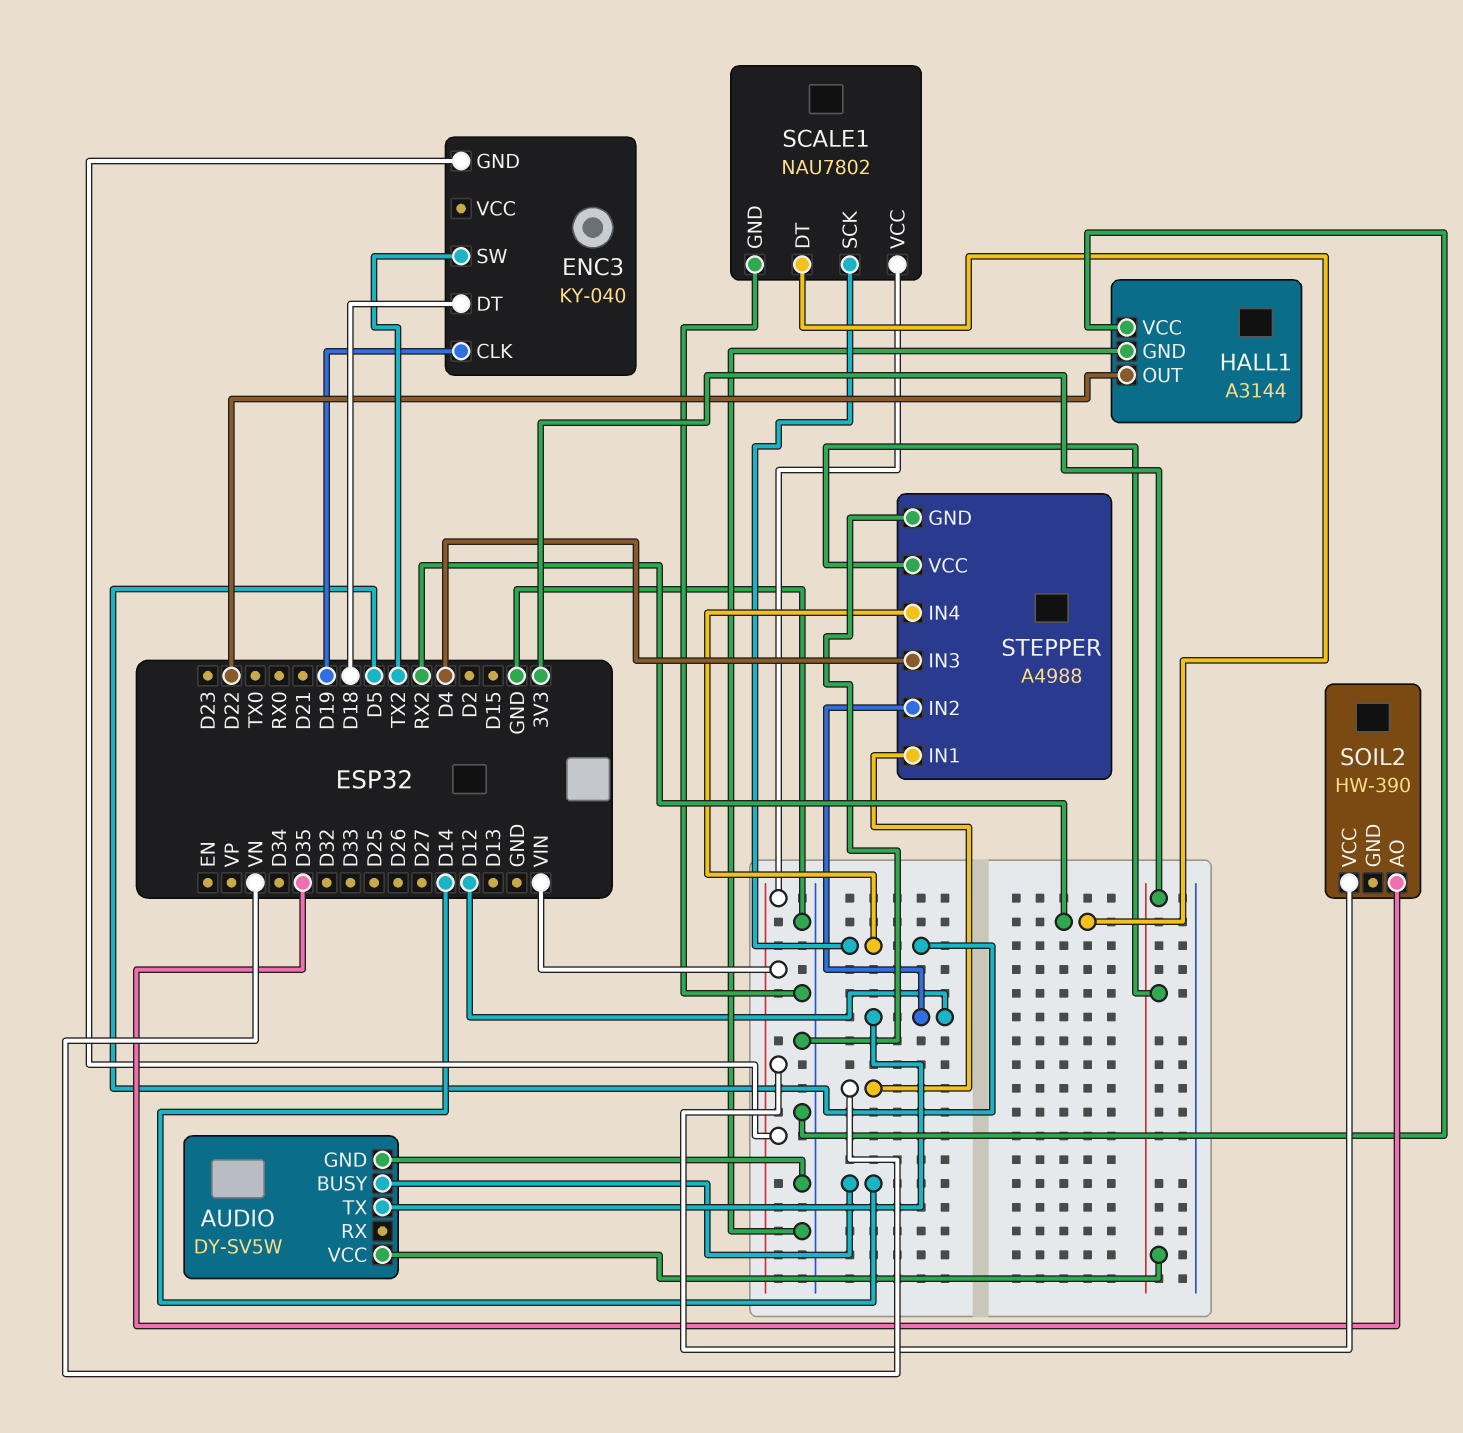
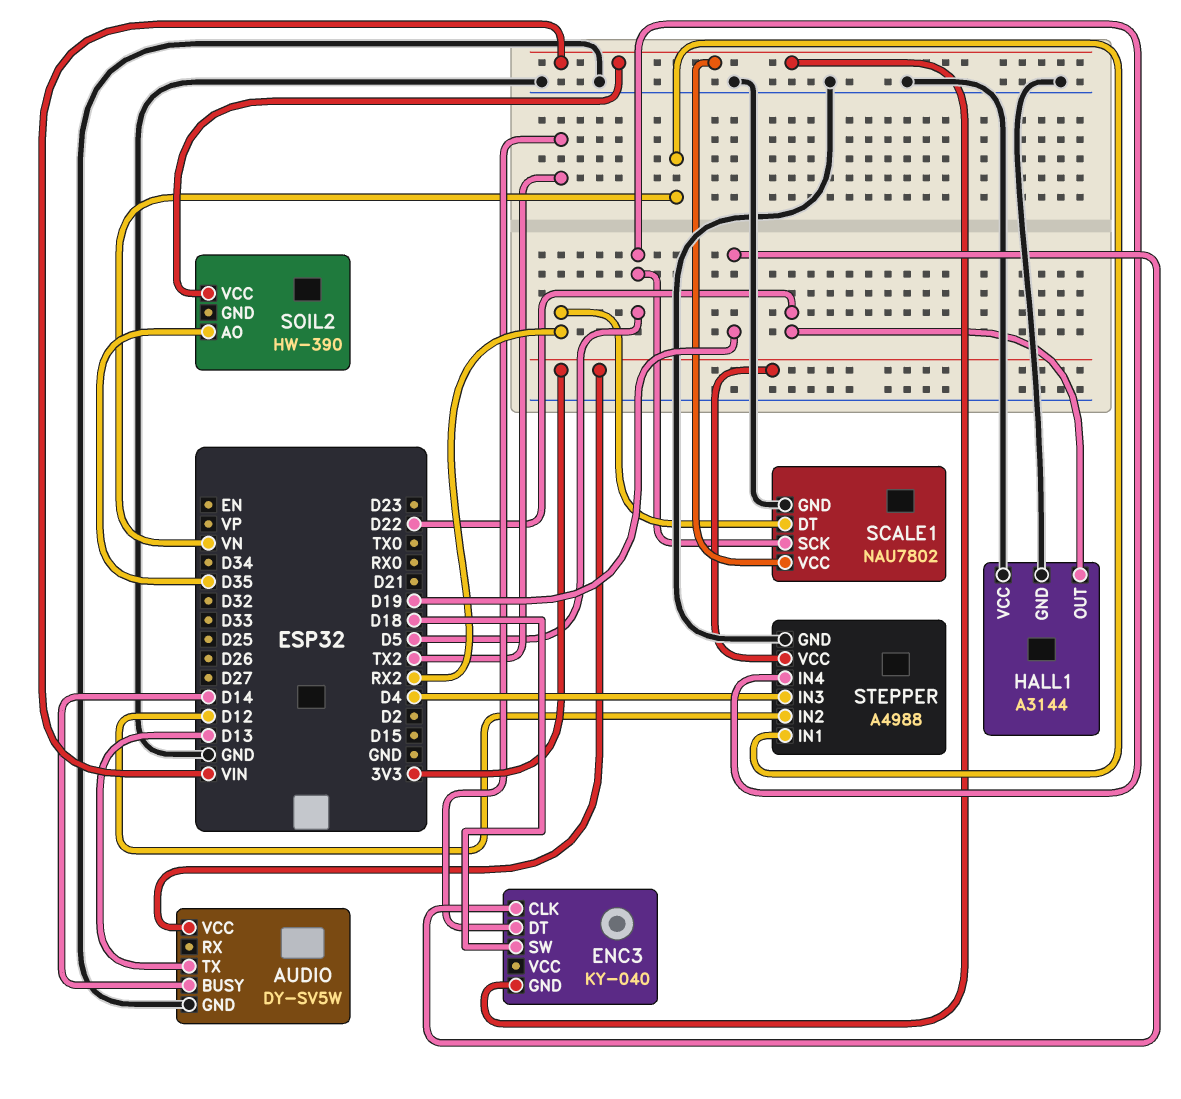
AUDIO pin TX: D12 -> D13
ENC3 pin DT: D18 -> TX2
ENC3 pin SW: TX2 -> D18

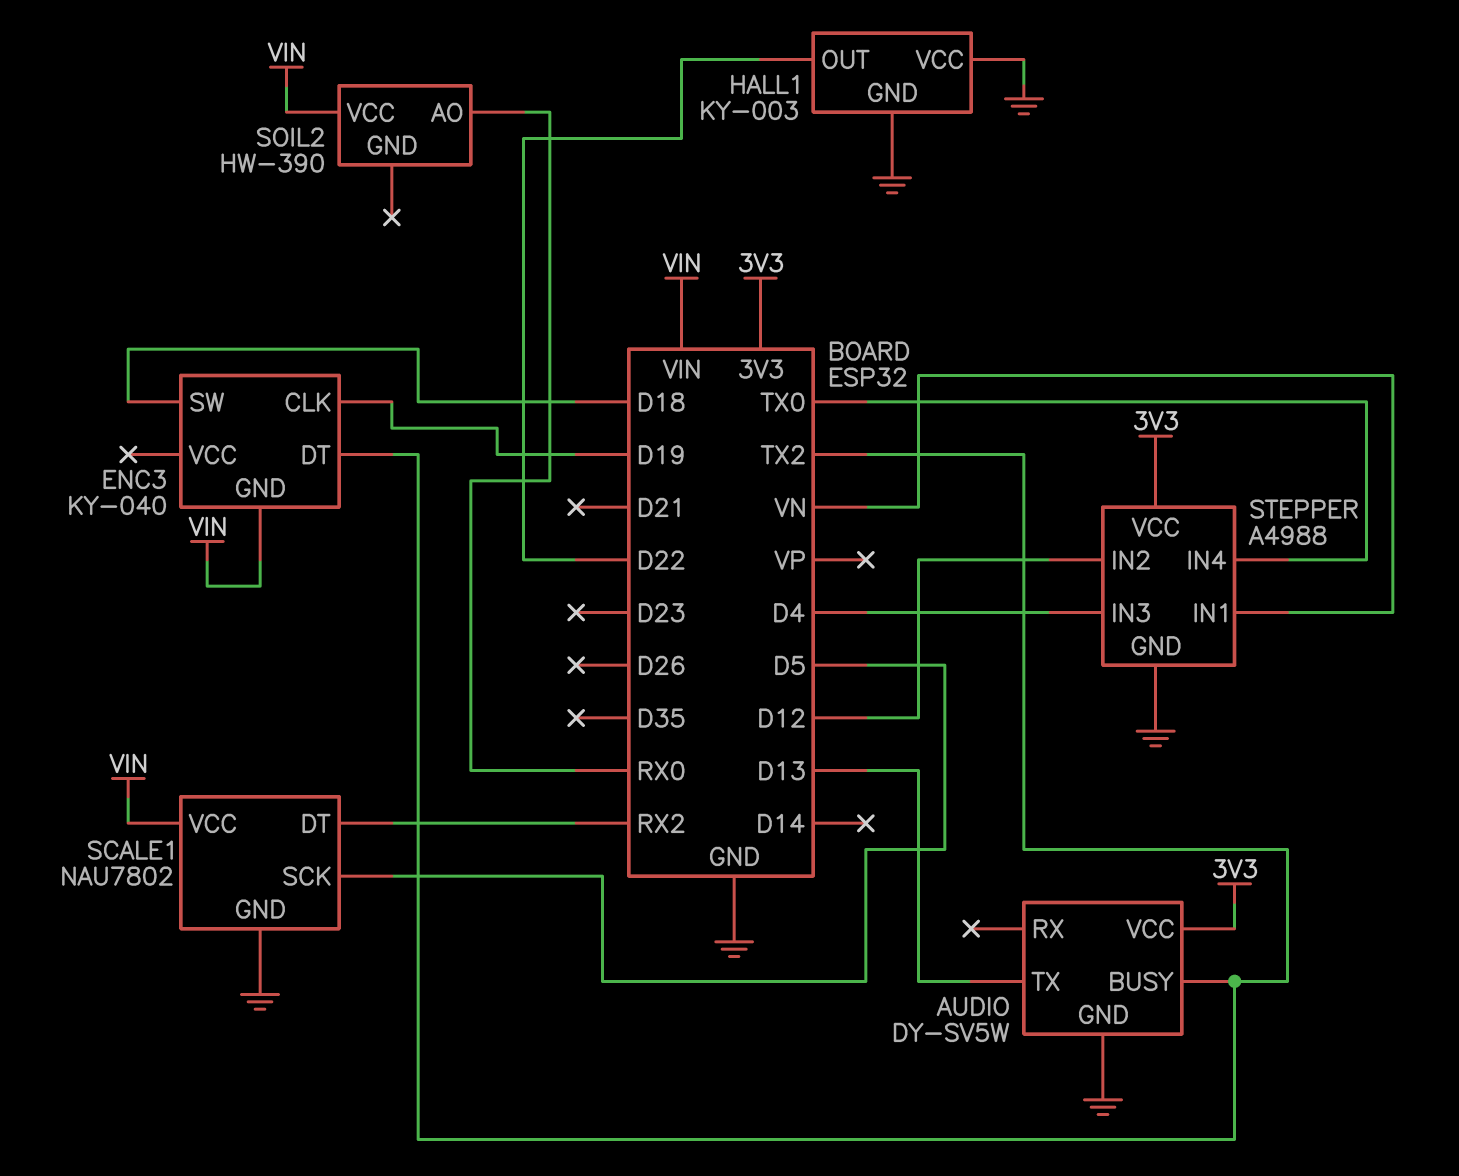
AUDIO pin BUSY: D14 -> TX2
HALL1: A3144 -> KY-003
SOIL2 pin AO: D35 -> RX0
STEPPER pin IN4: D5 -> TX0

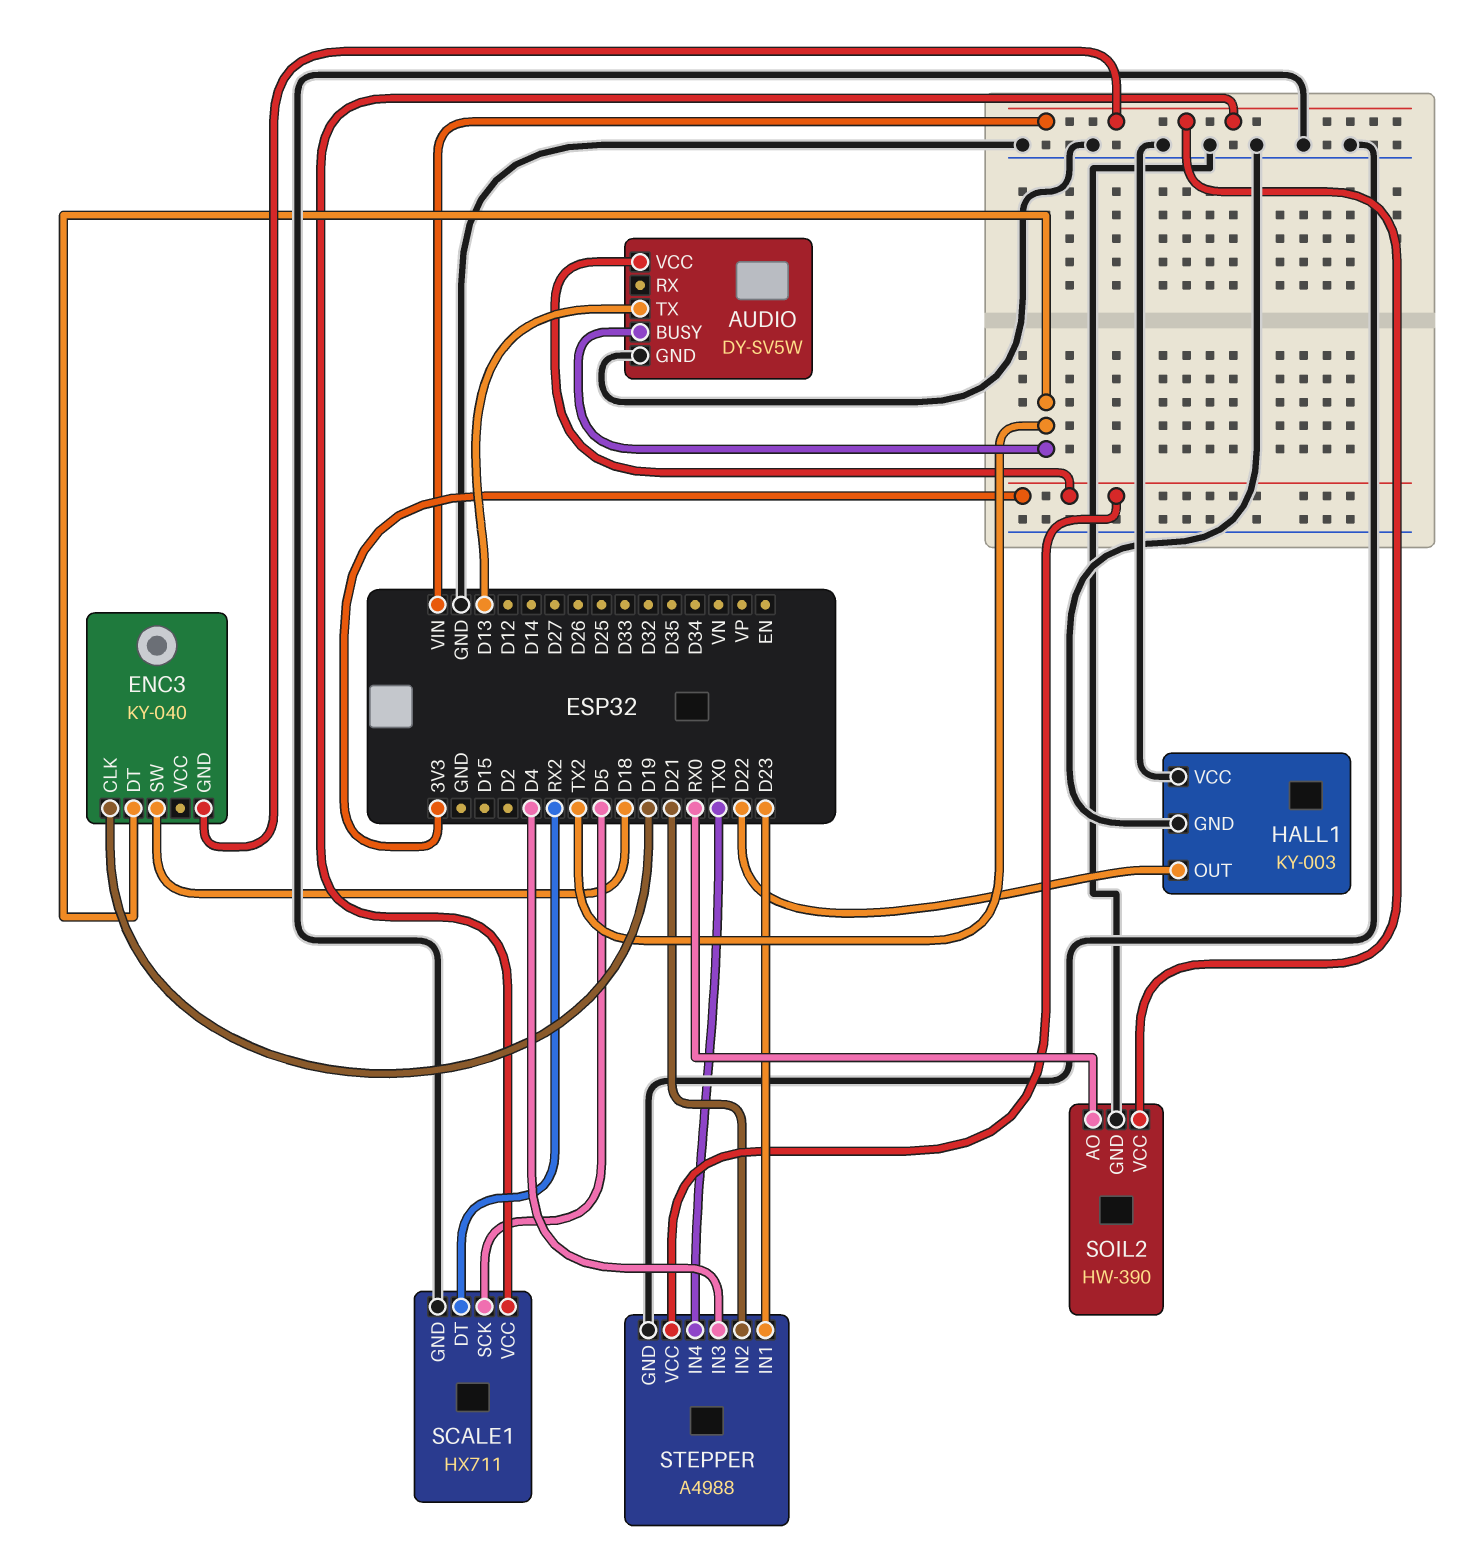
SCALE1: NAU7802 -> HX711
SOIL2 pin GND: none -> GND
STEPPER pin IN1: VN -> D23
STEPPER pin IN2: D12 -> D21

